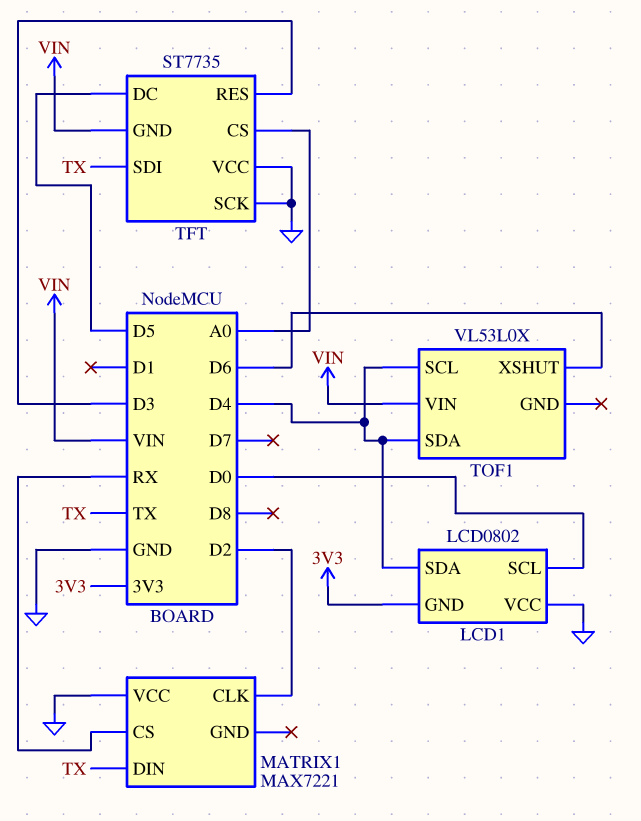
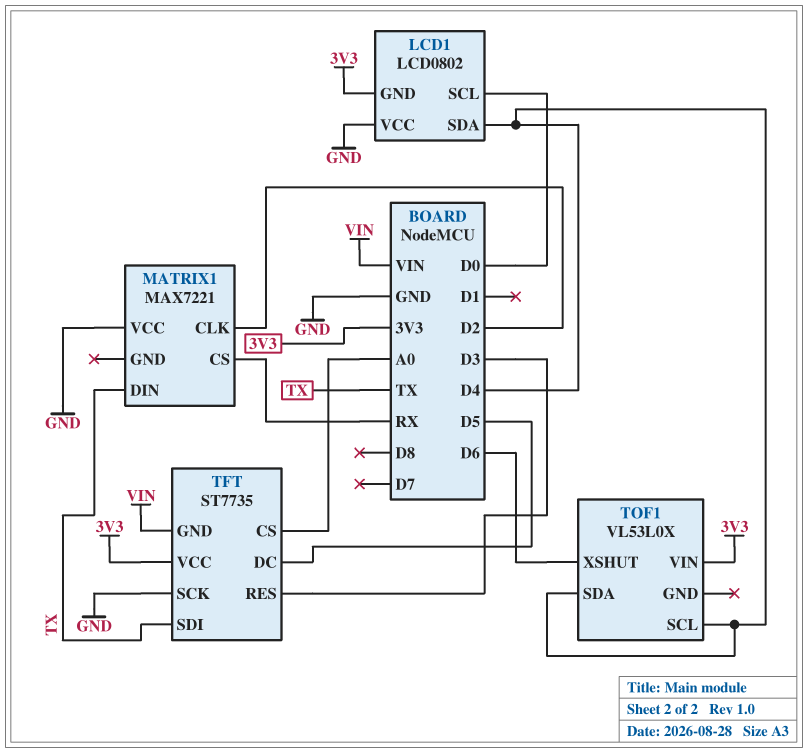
TFT pin VCC: GND -> 3V3
TOF1 pin VIN: VIN -> 3V3

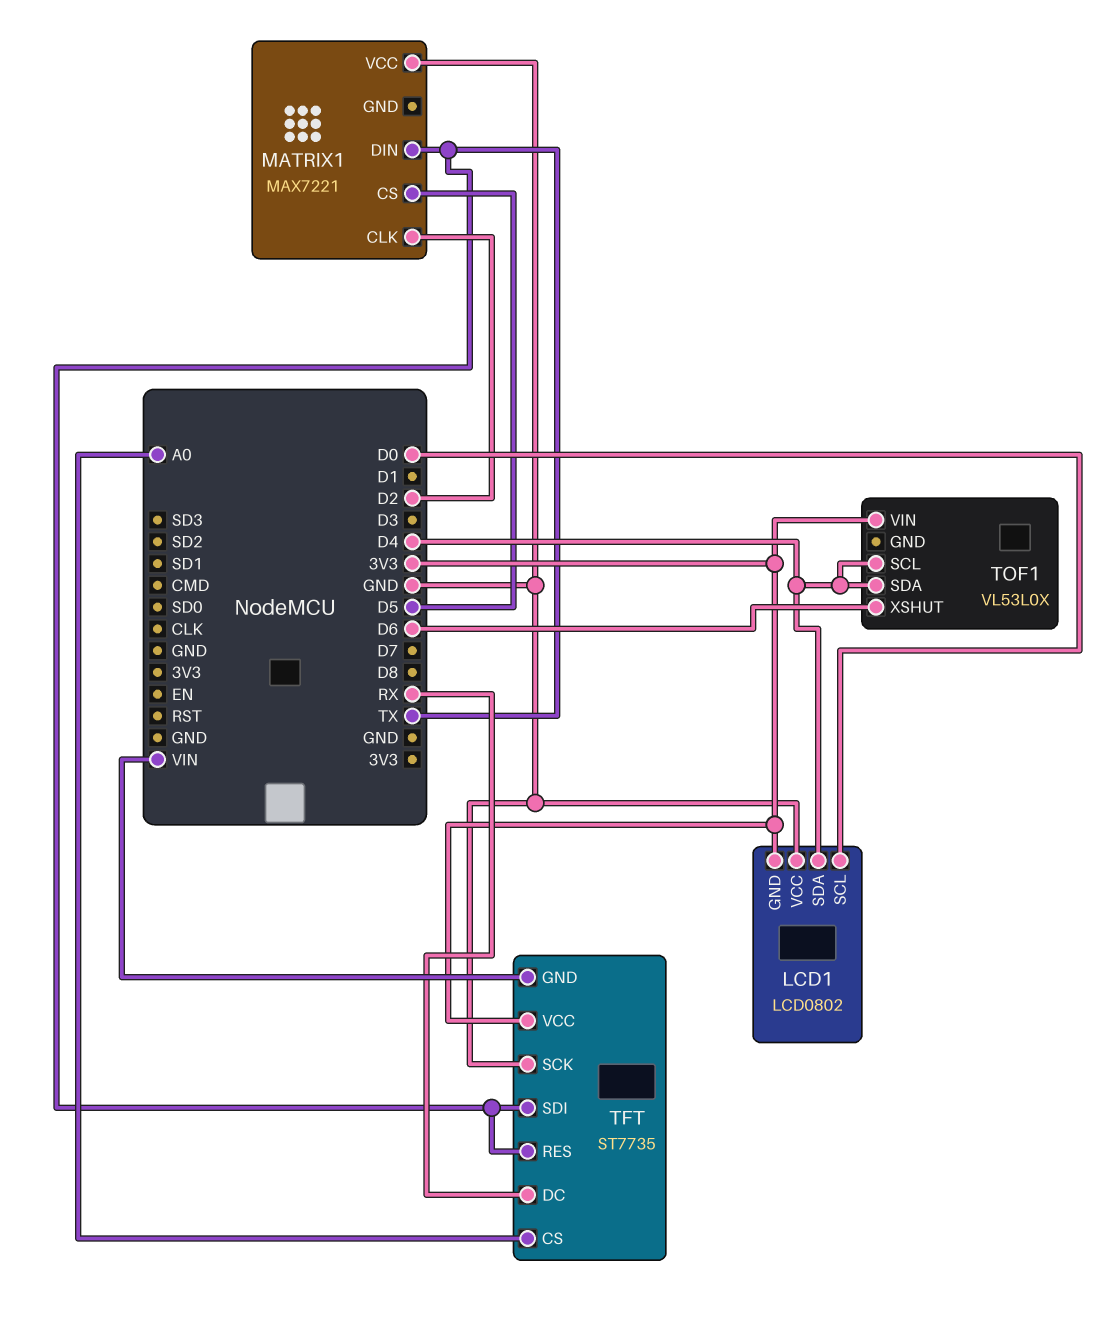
MATRIX1 pin CS: RX -> D5
TFT pin DC: D5 -> RX
TFT pin RES: D3 -> TX

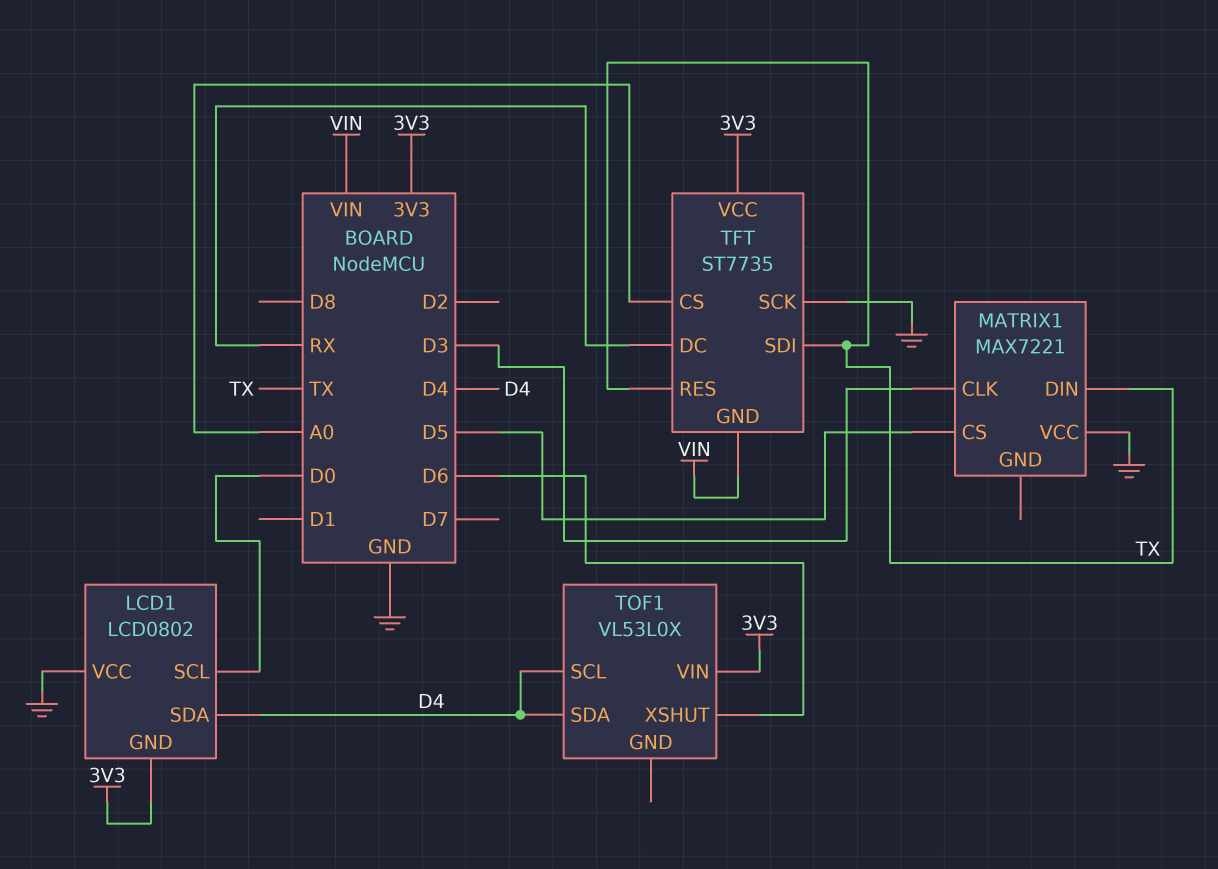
MATRIX1 pin CLK: D2 -> D3

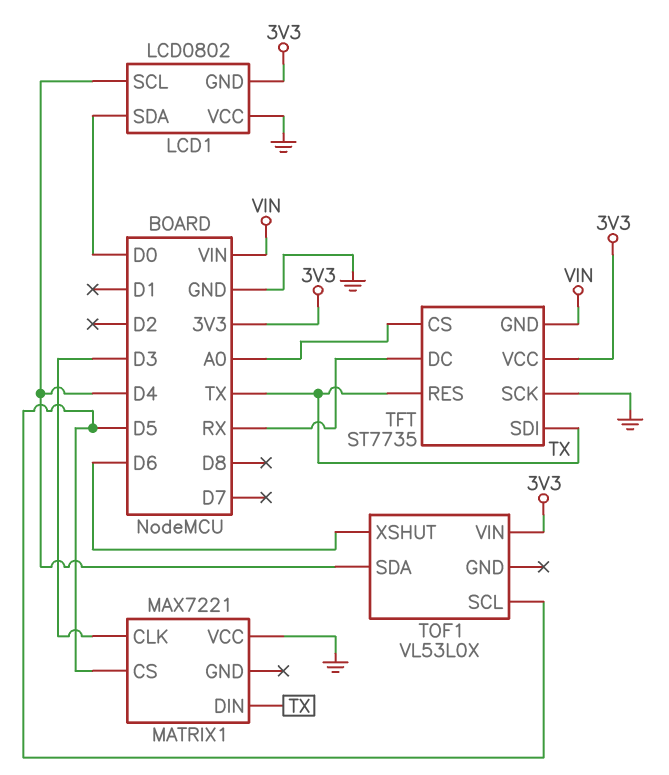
LCD1 pin SCL: D0 -> D4
LCD1 pin SDA: D4 -> D0
TOF1 pin SCL: D4 -> D5

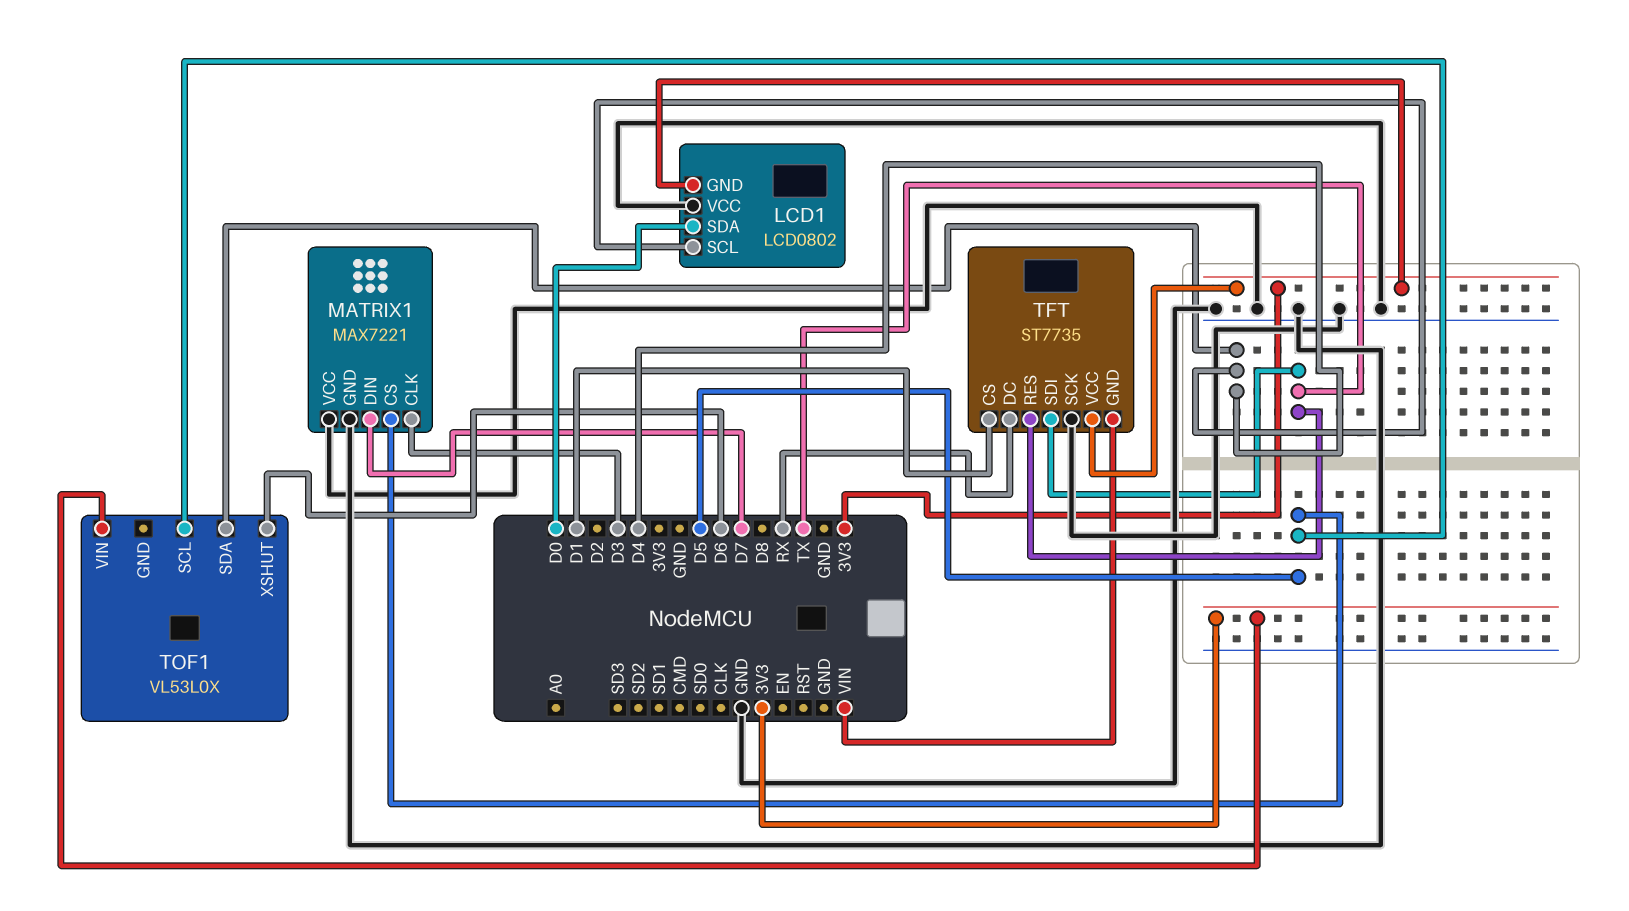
MATRIX1 pin DIN: TX -> D7
MATRIX1 pin GND: none -> GND
TFT pin CS: A0 -> D1

